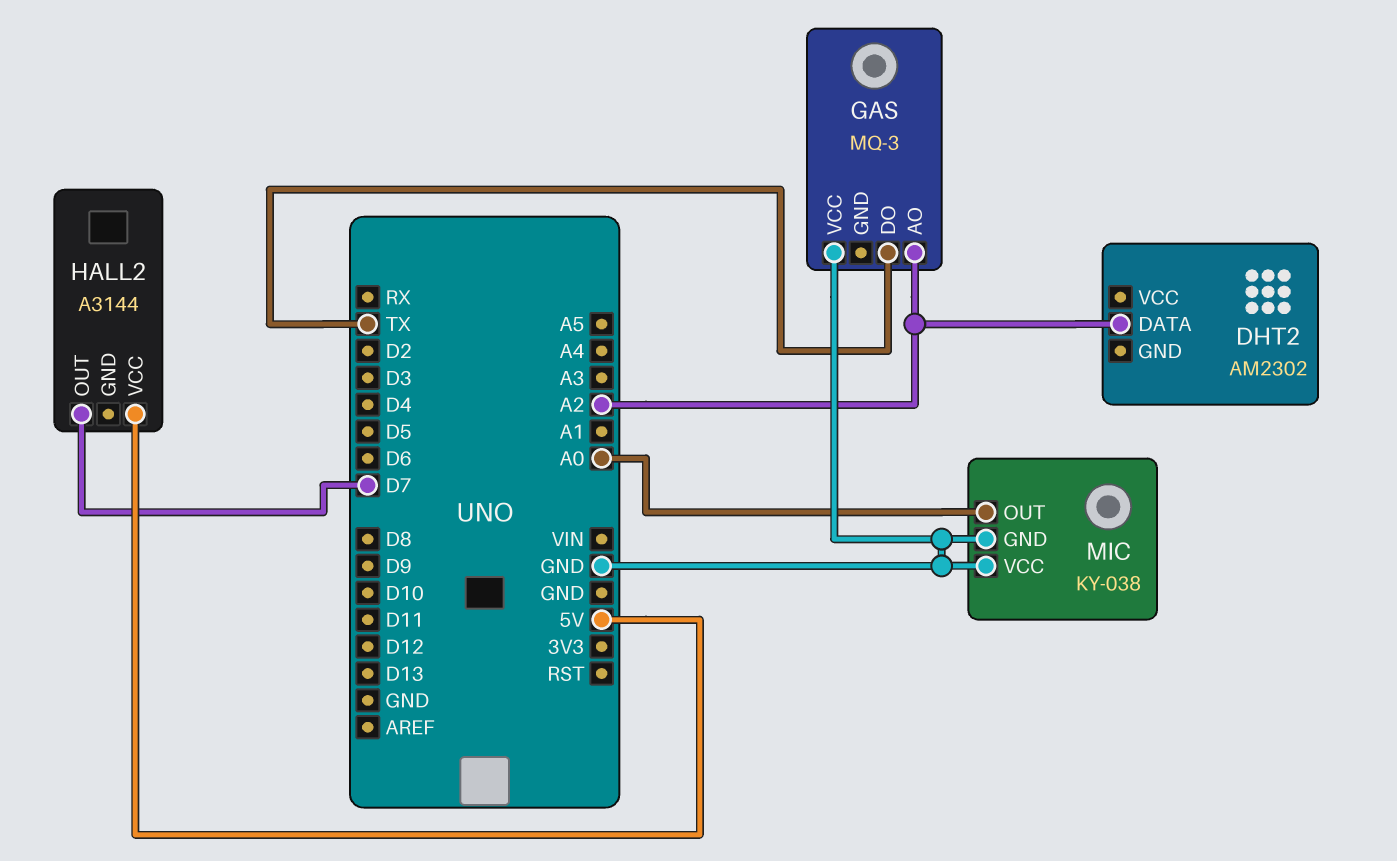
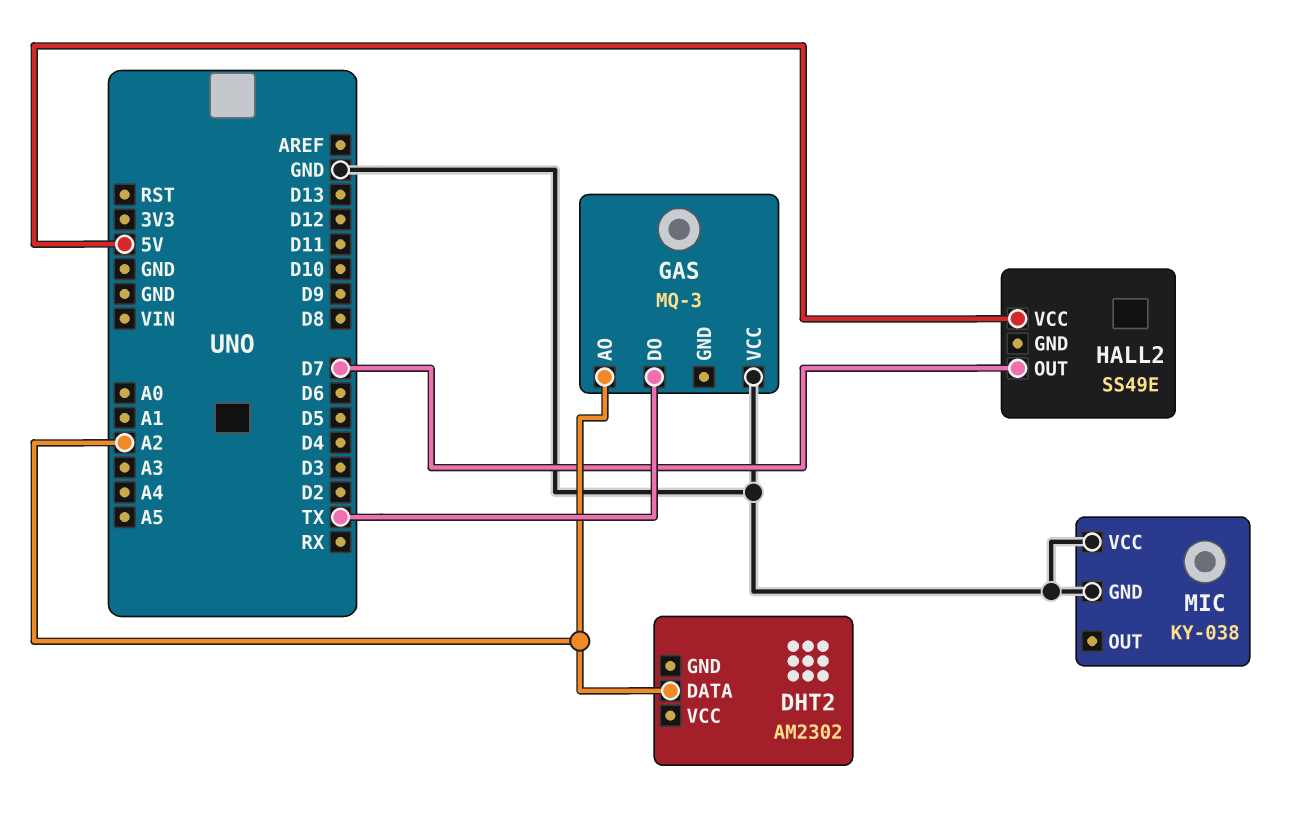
HALL2: A3144 -> SS49E
MIC pin OUT: A0 -> none

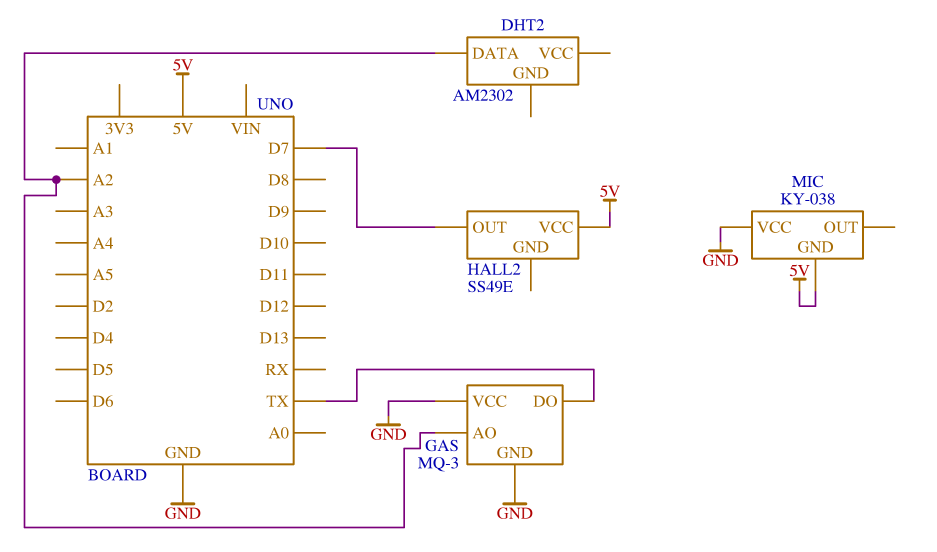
GAS pin GND: none -> GND
MIC pin GND: GND -> 5V

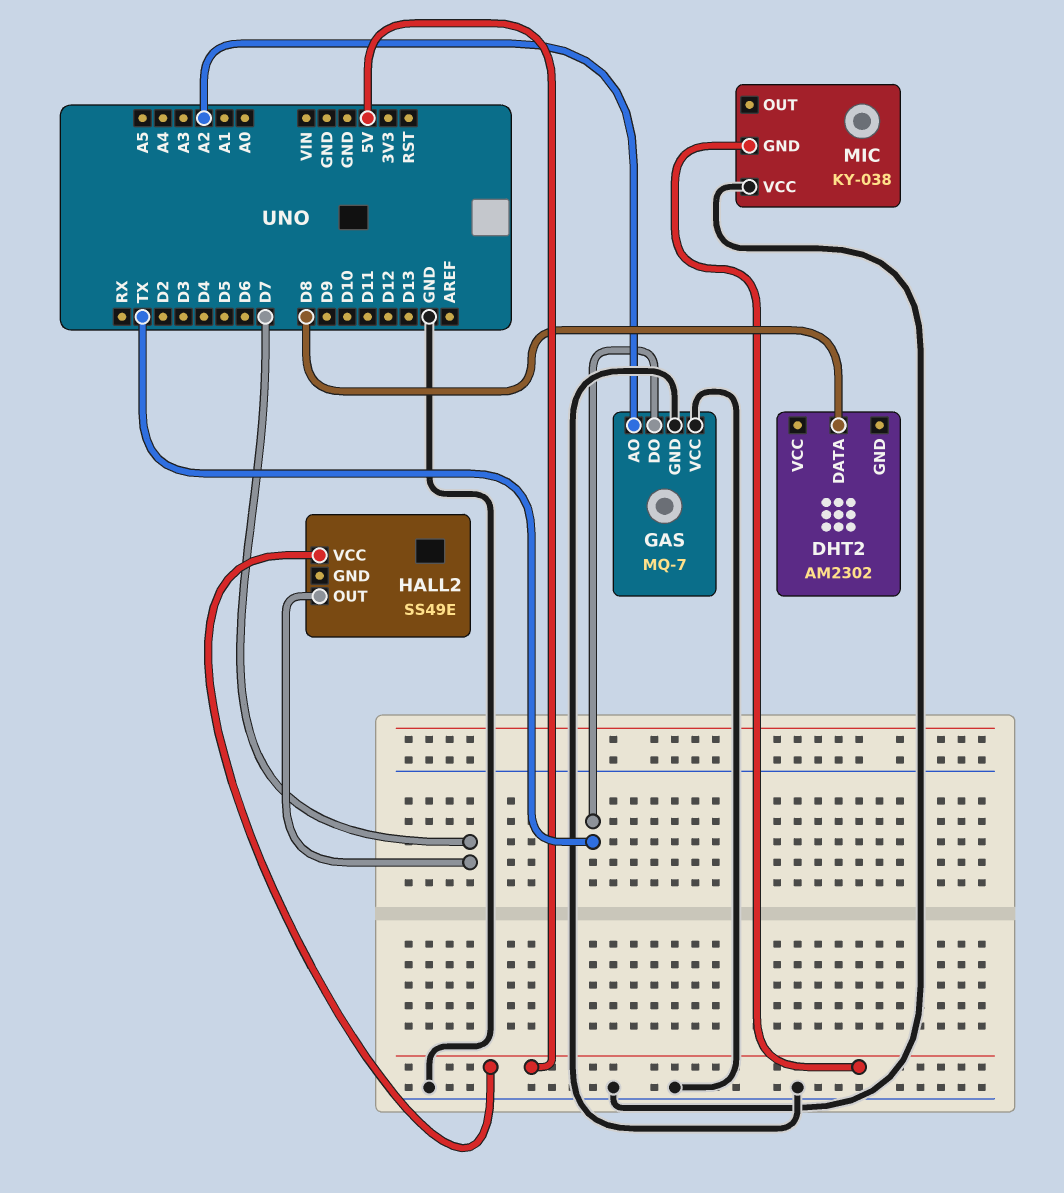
DHT2 pin DATA: A2 -> D8
GAS: MQ-3 -> MQ-7

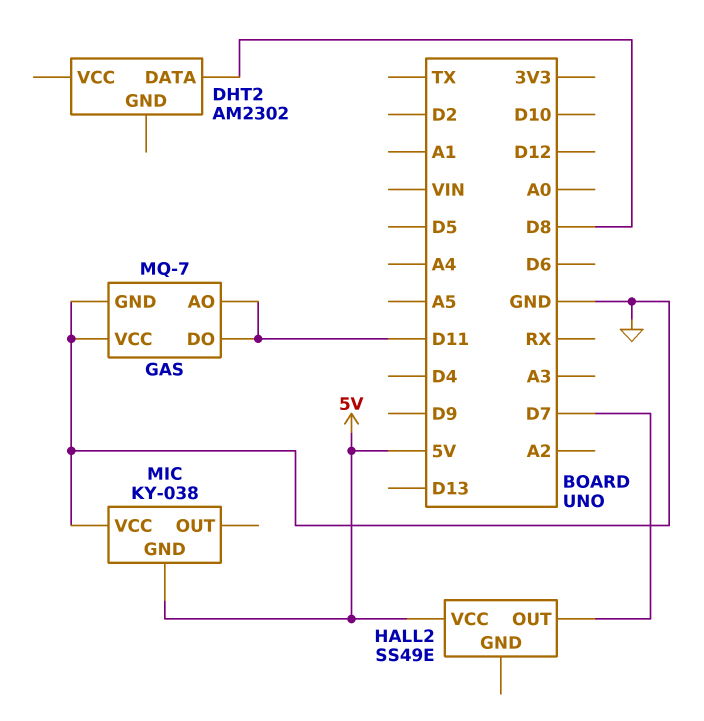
GAS pin AO: A2 -> D11
GAS pin DO: TX -> D11

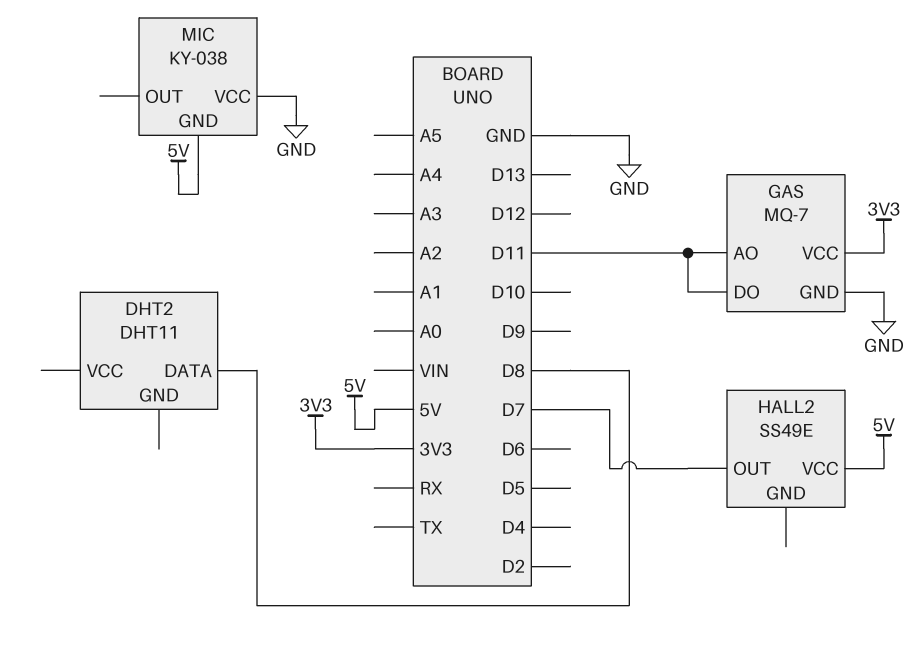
DHT2: AM2302 -> DHT11
GAS pin VCC: GND -> 3V3

